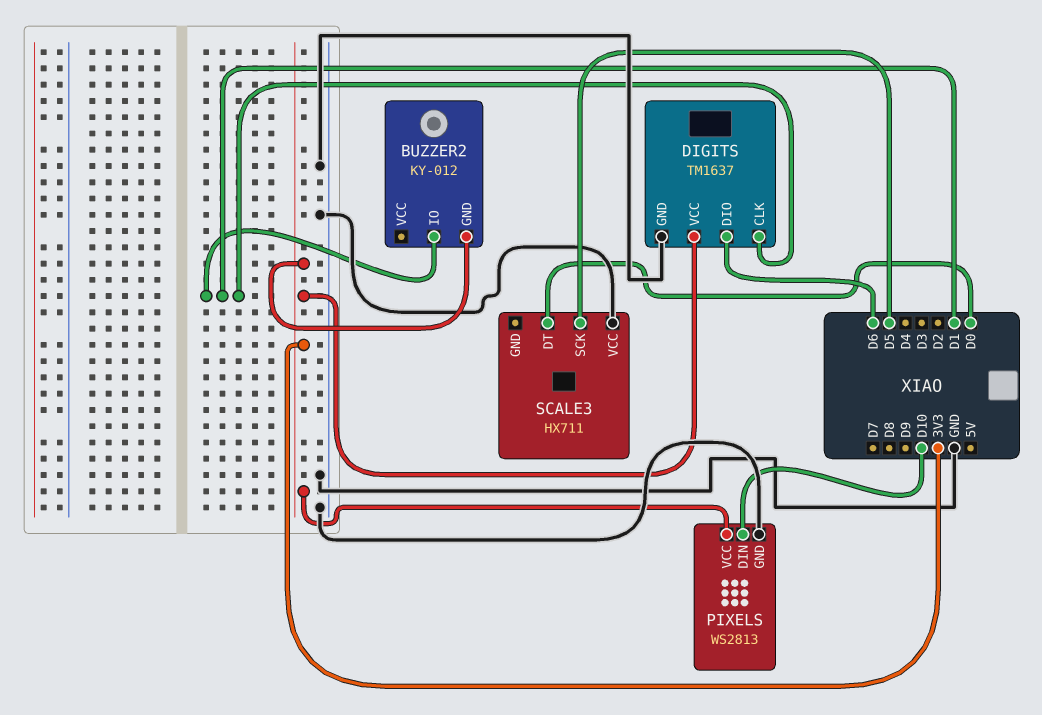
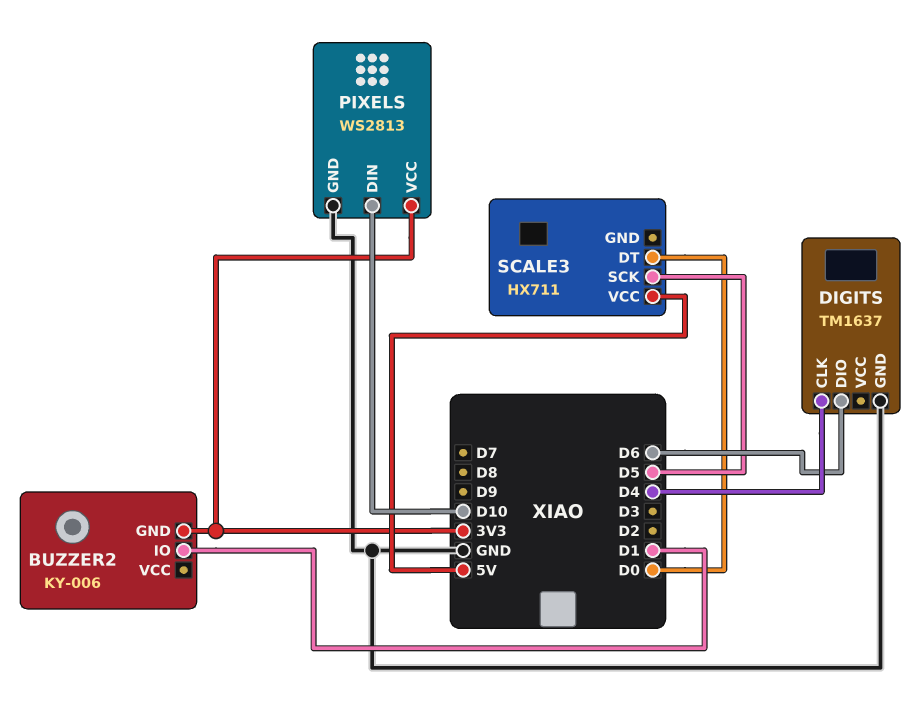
BUZZER2: KY-012 -> KY-006
DIGITS pin CLK: D1 -> D4
DIGITS pin VCC: 3V3 -> none
SCALE3 pin VCC: GND -> 5V

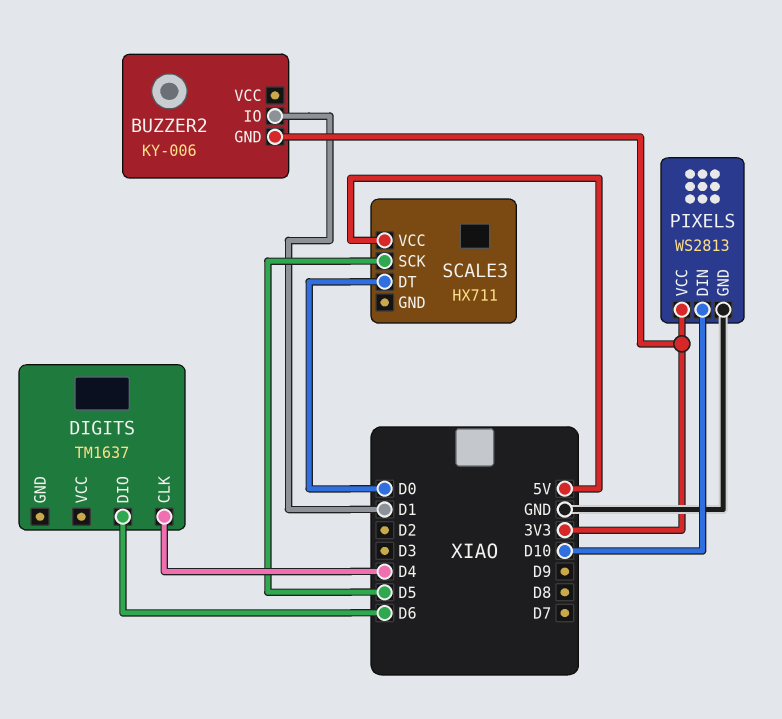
DIGITS pin GND: GND -> none

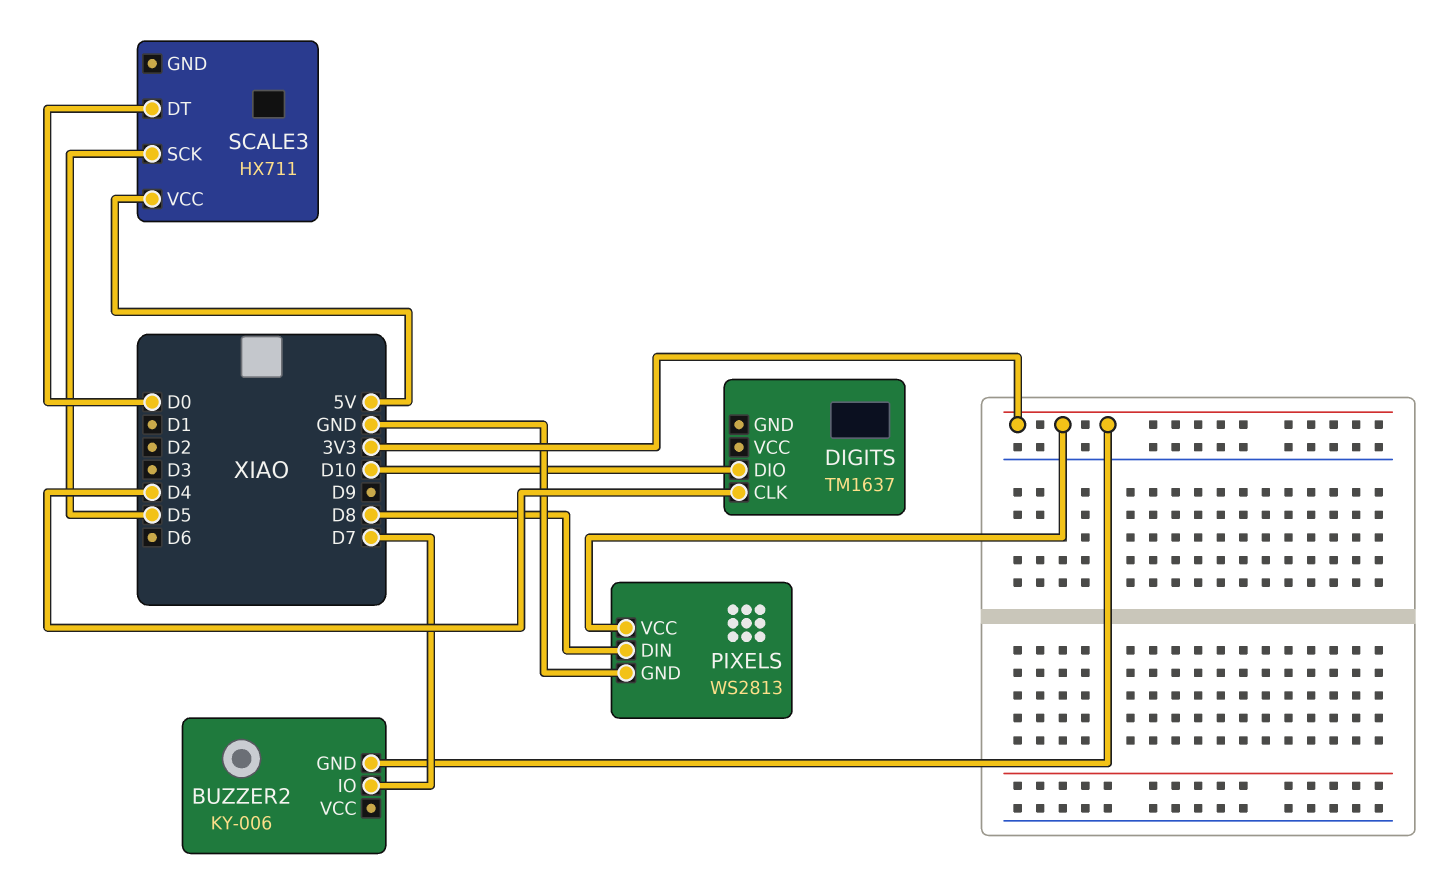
BUZZER2 pin IO: D1 -> D7
DIGITS pin DIO: D6 -> D10
PIXELS pin DIN: D10 -> D8

